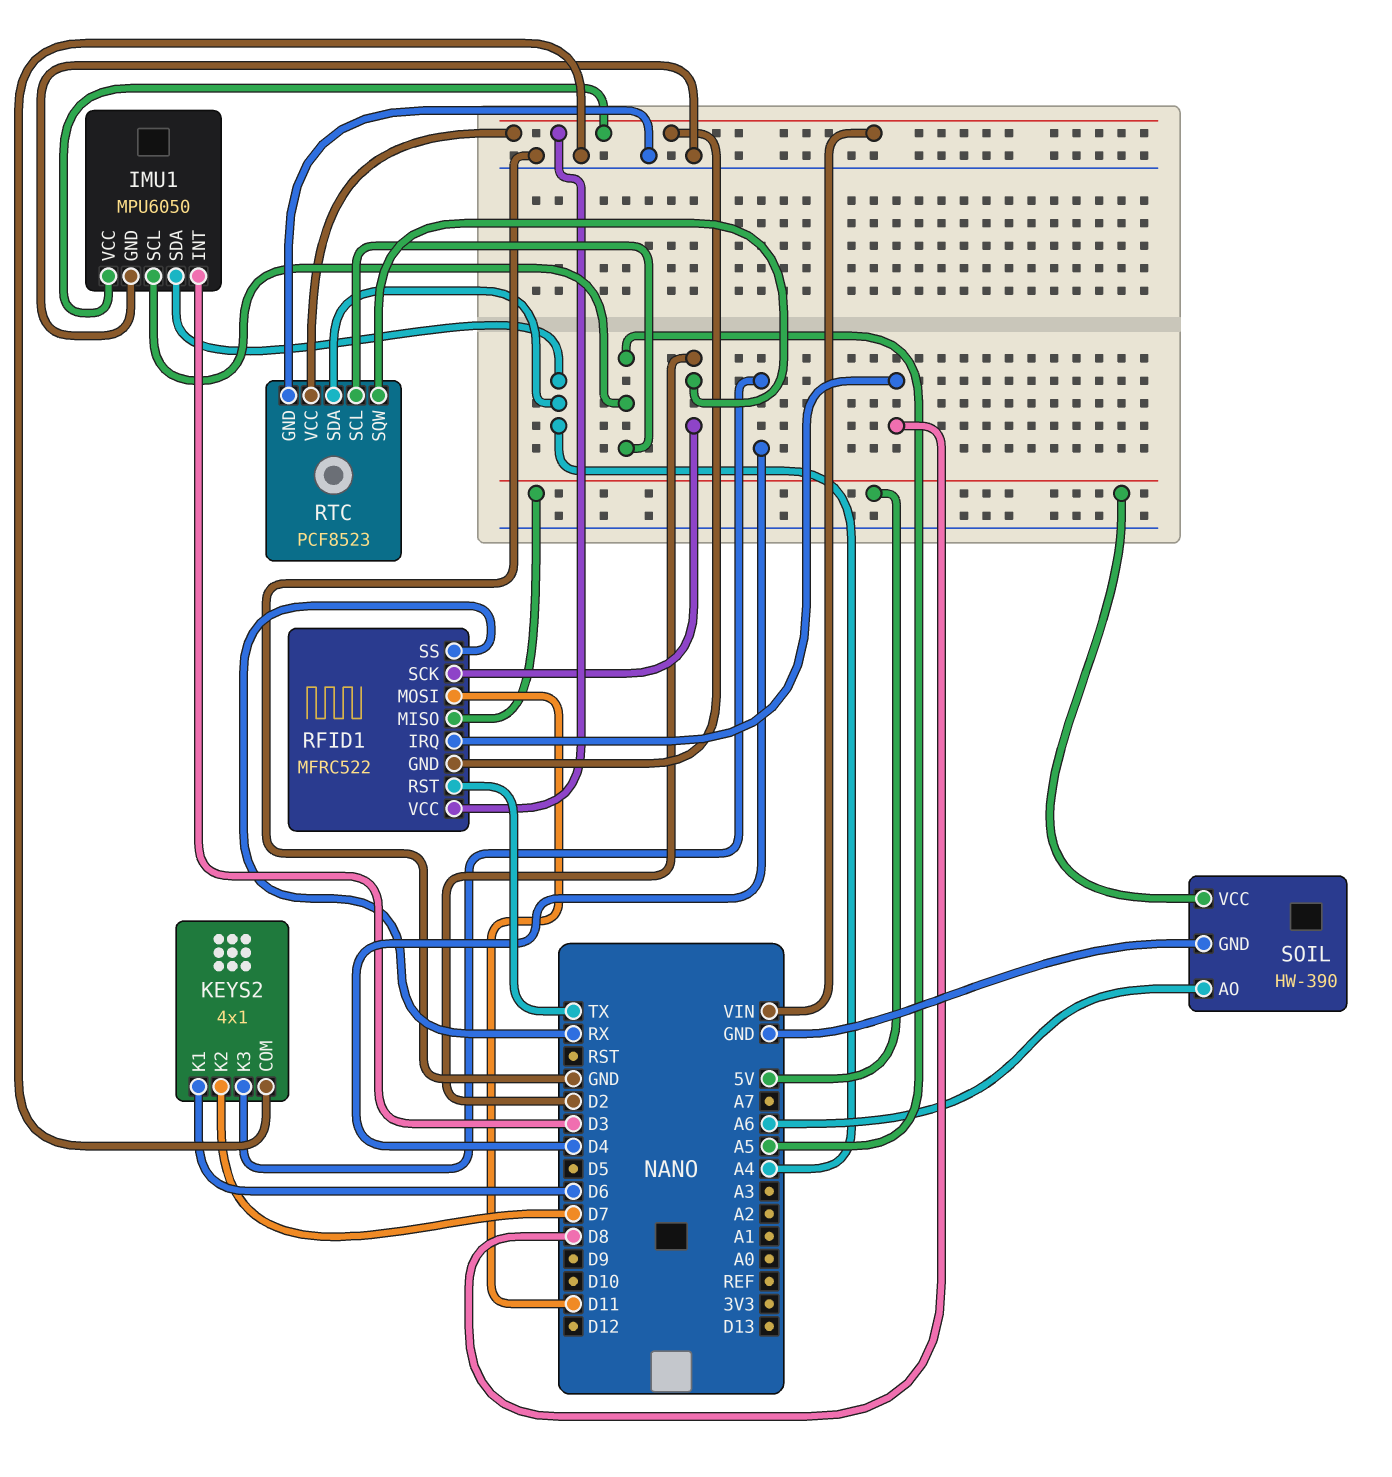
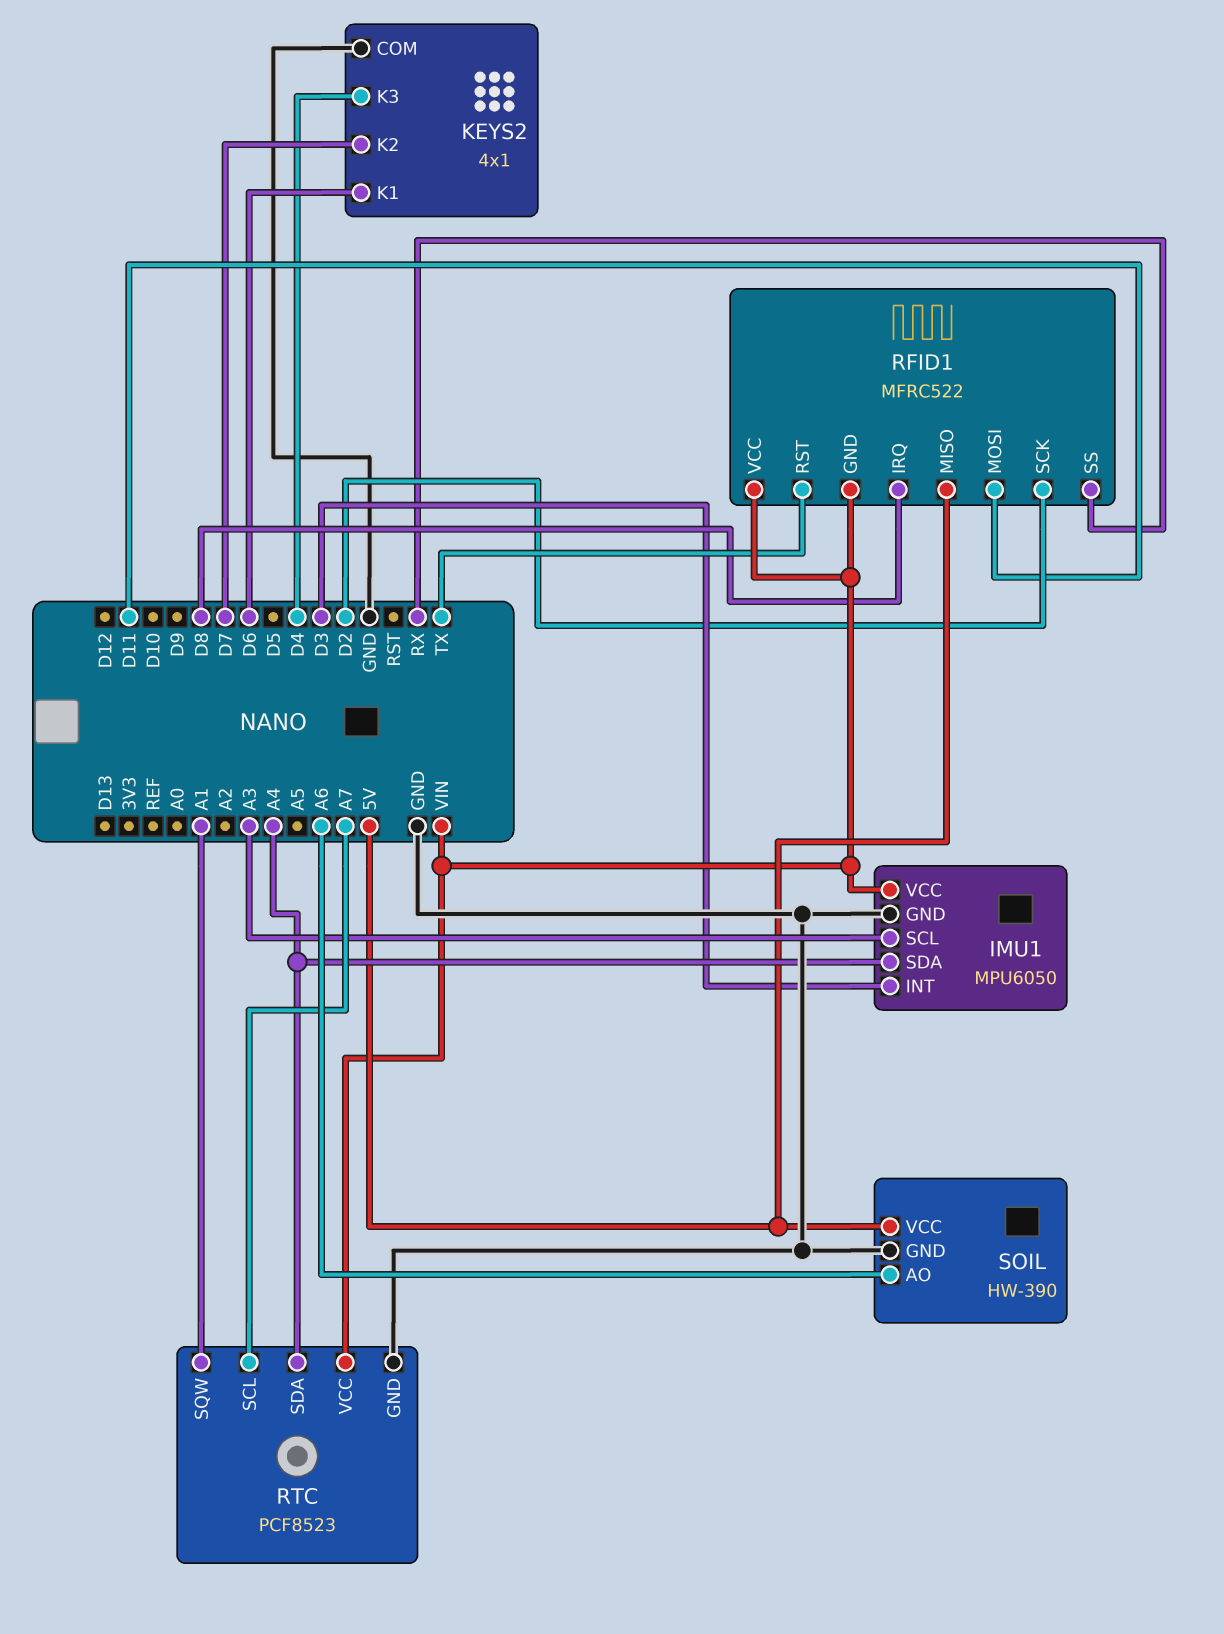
IMU1 pin SCL: A5 -> A3
RTC pin SCL: A5 -> A7
RTC pin SQW: D2 -> A1

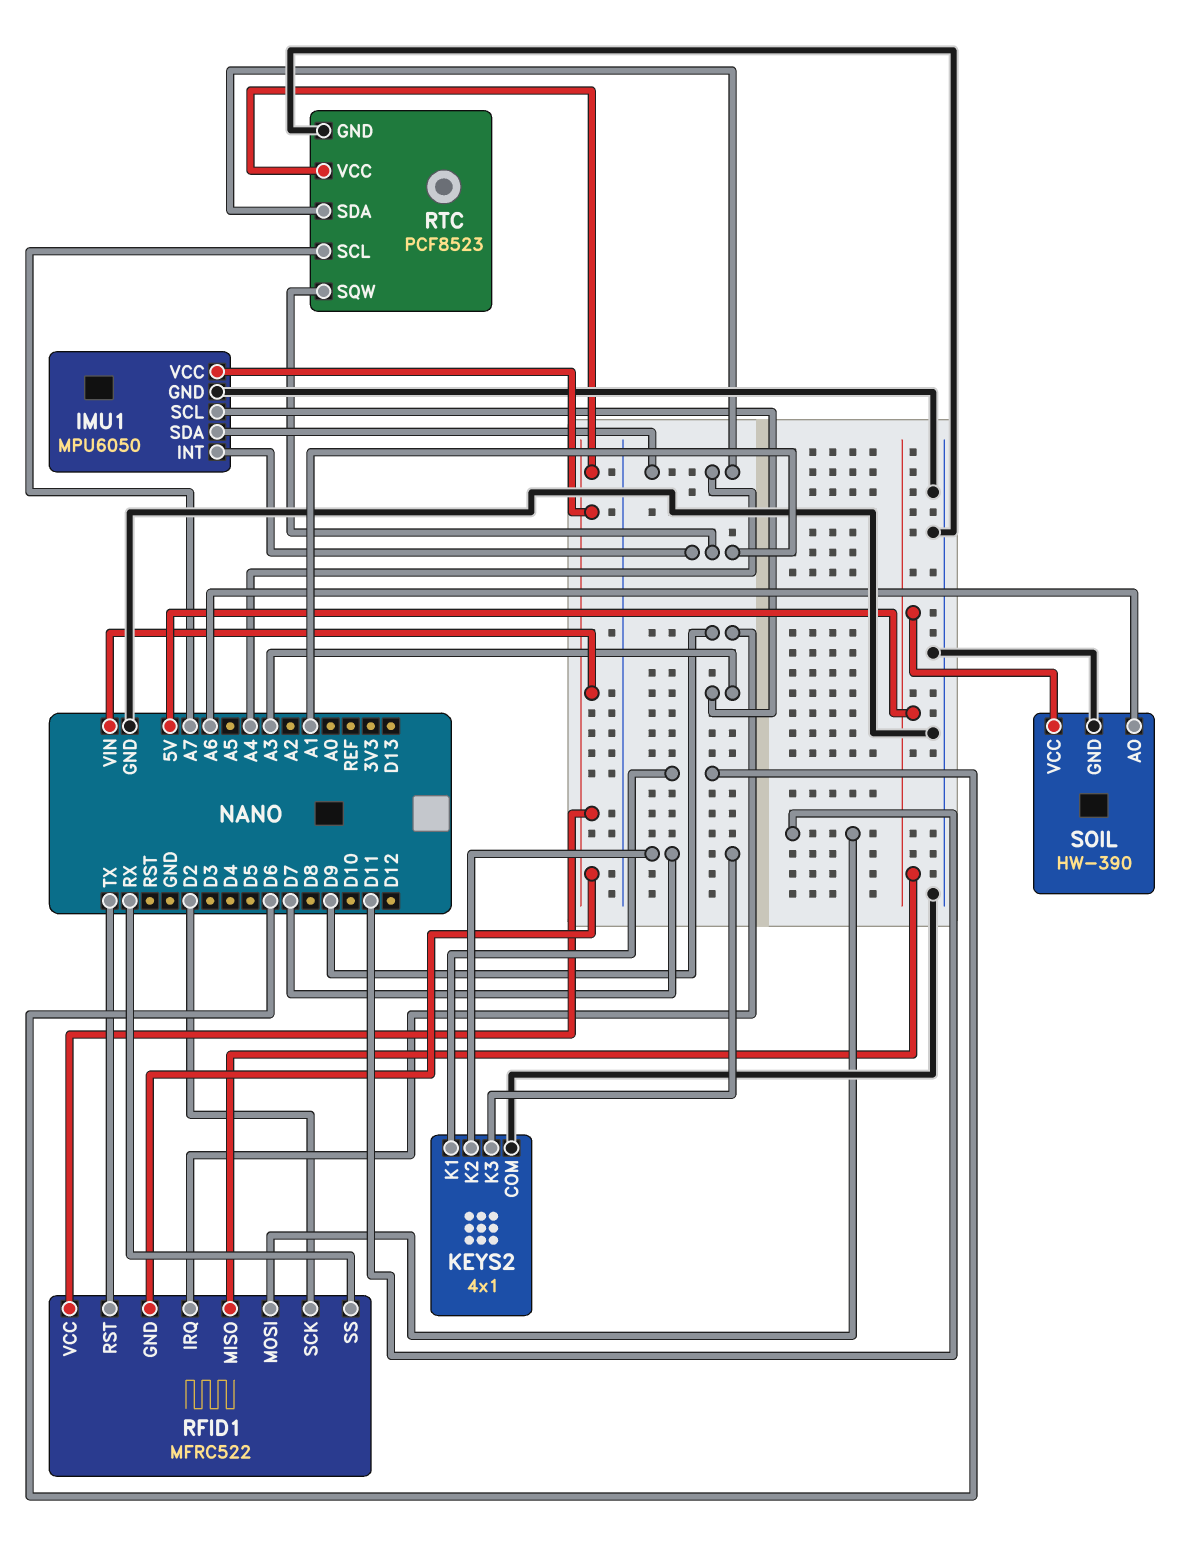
IMU1 pin INT: D3 -> A1
KEYS2 pin K3: D4 -> D7
RFID1 pin IRQ: D8 -> D9

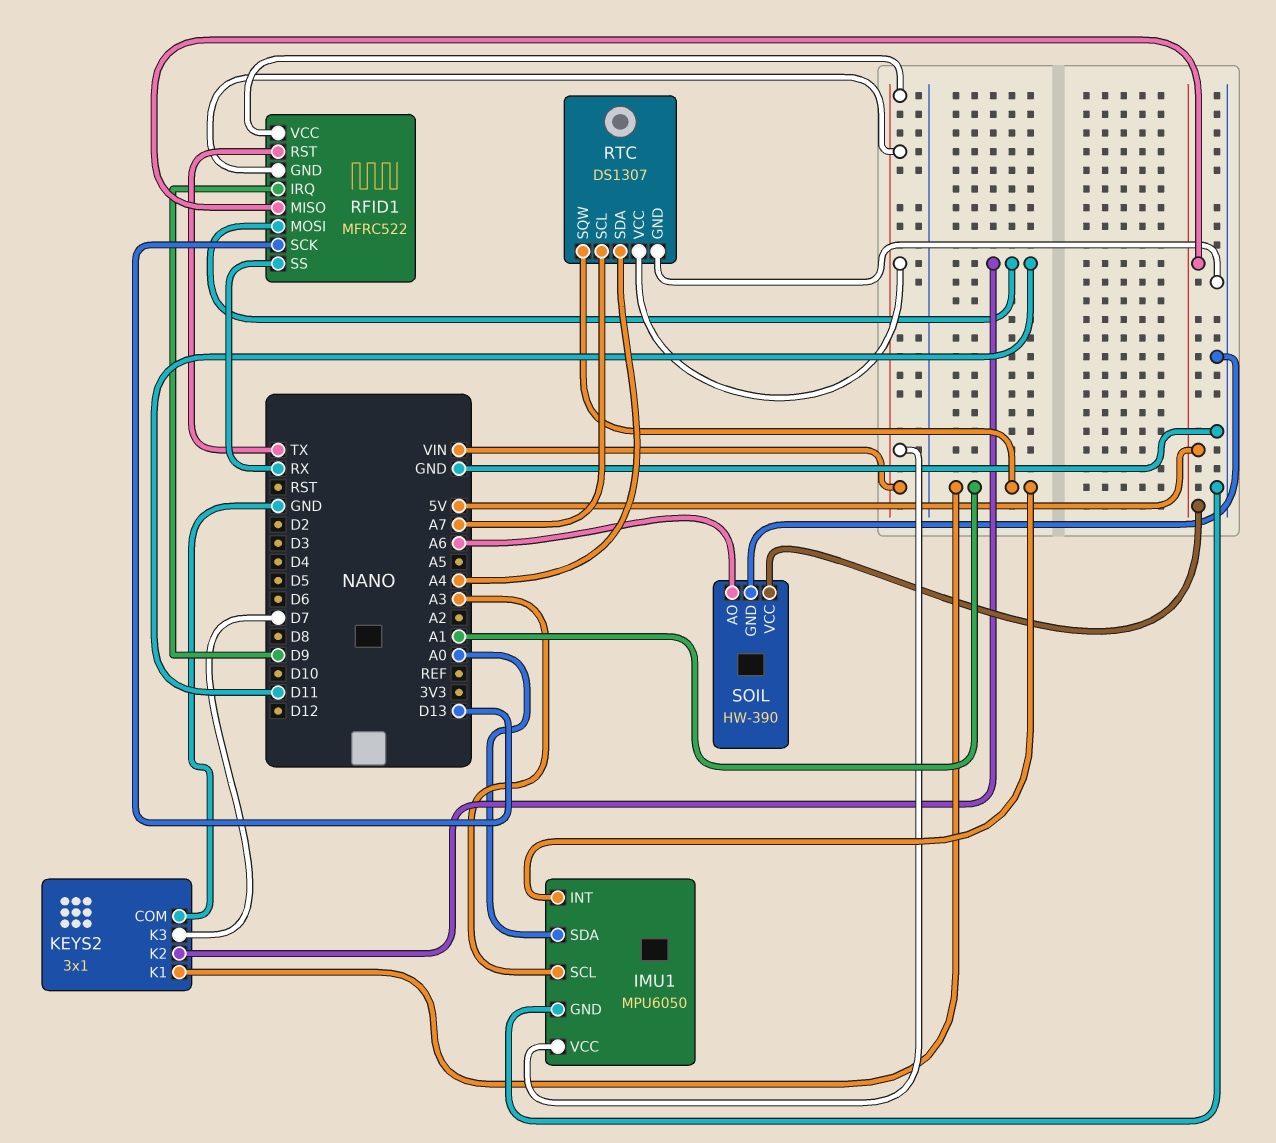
IMU1 pin SDA: A4 -> A0
KEYS2: 4x1 -> 3x1
KEYS2 pin K1: D6 -> A1
KEYS2 pin K2: D7 -> D11
RFID1 pin SCK: D2 -> D13
RTC: PCF8523 -> DS1307

